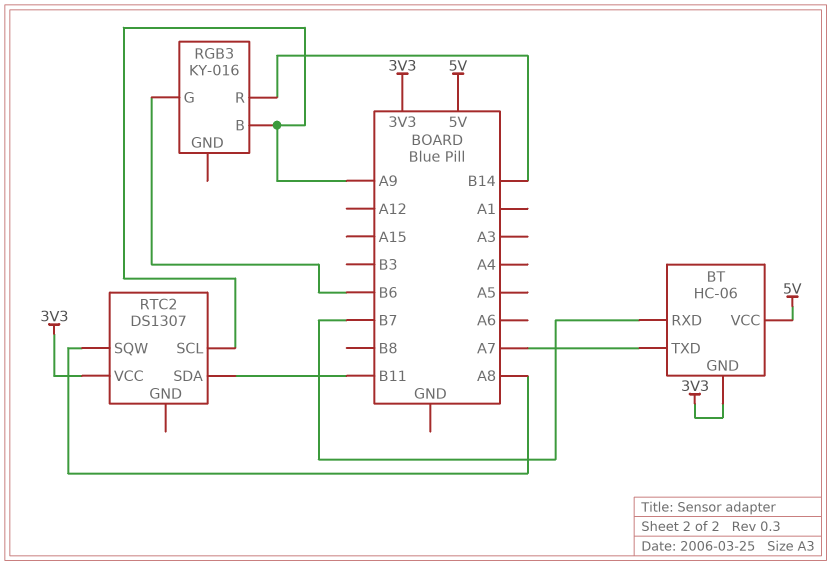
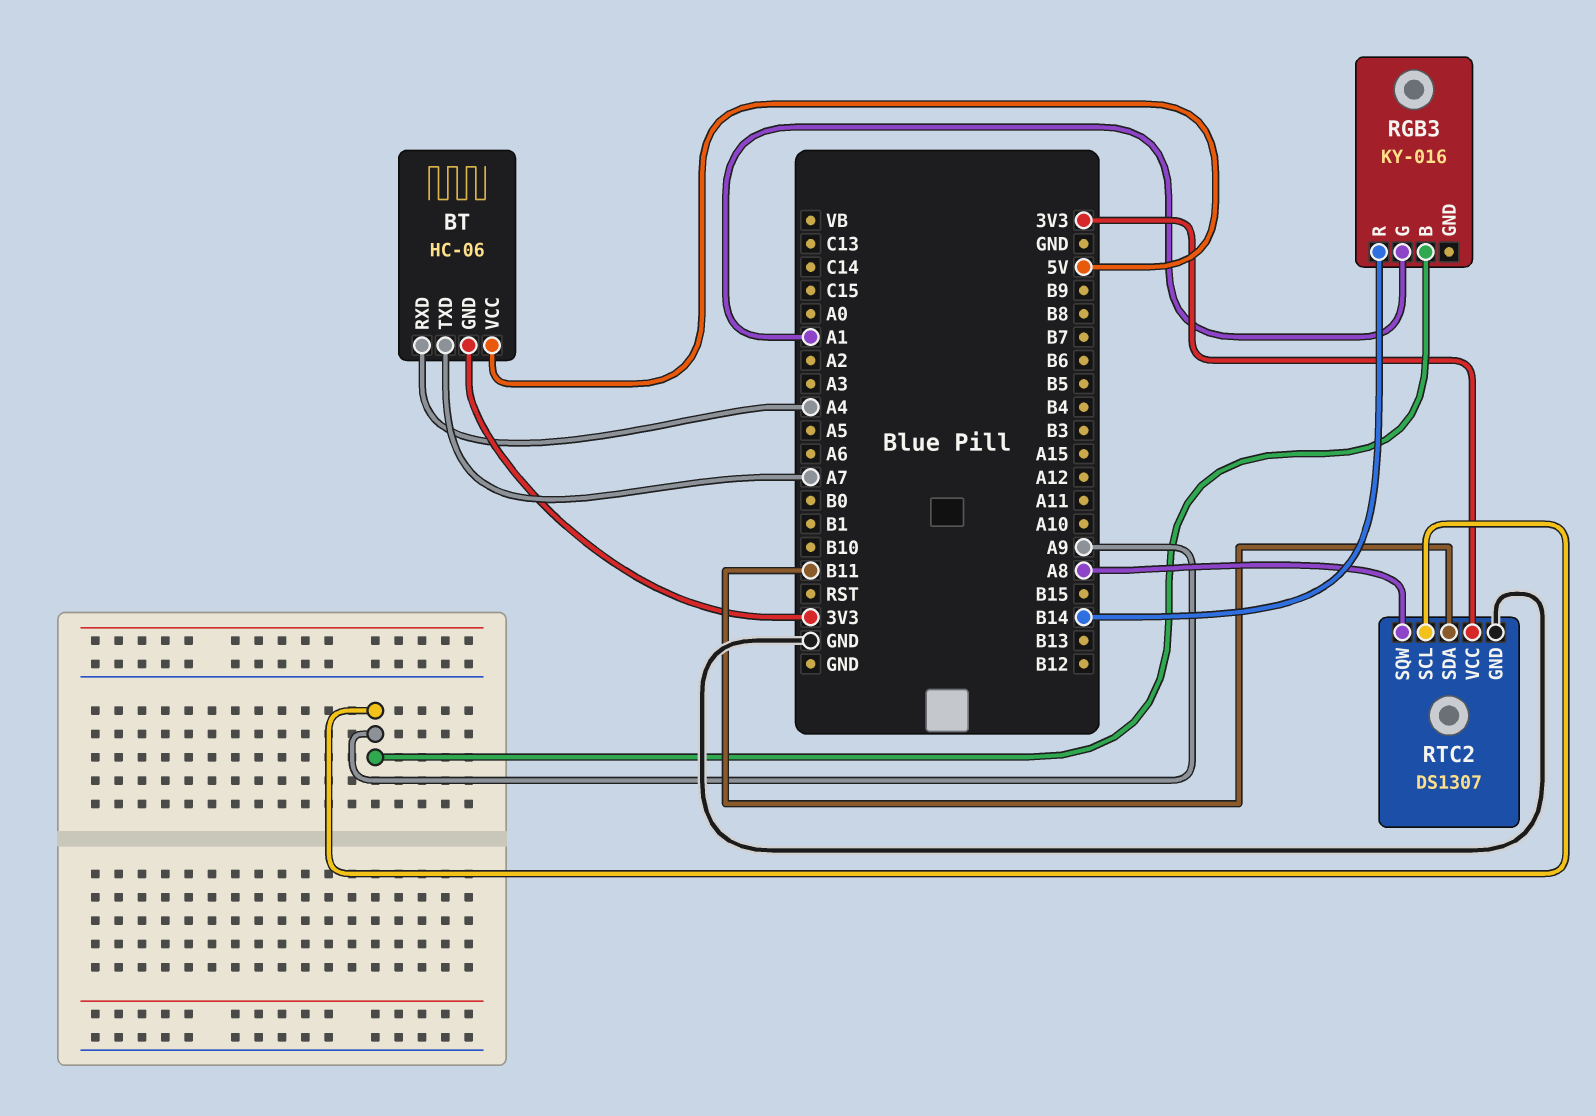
BT pin RXD: B7 -> A4
RGB3 pin G: B6 -> A1
RTC2 pin GND: none -> GND

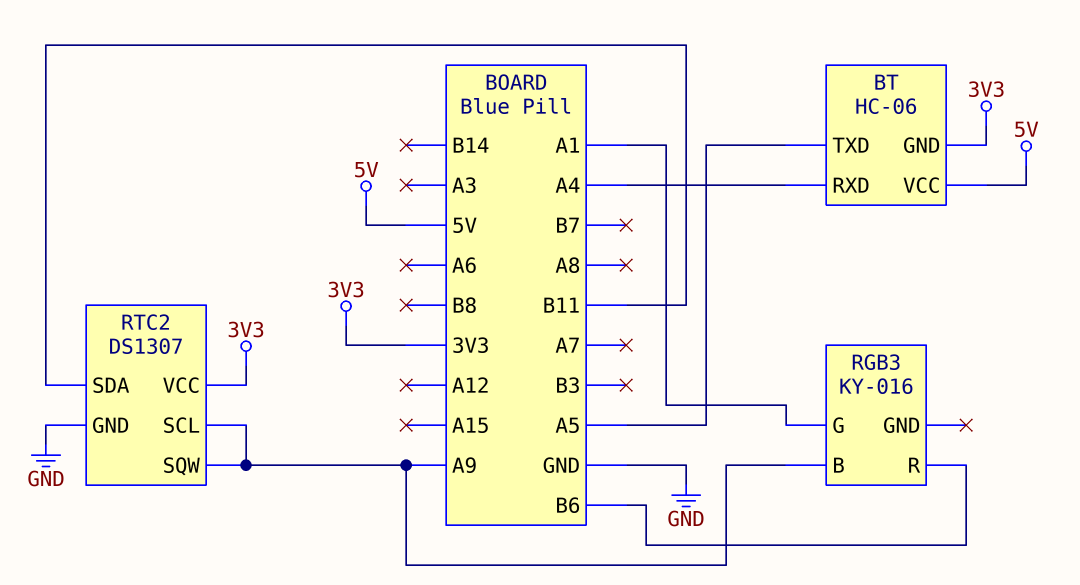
BT pin TXD: A7 -> A5
RGB3 pin R: B14 -> B6
RTC2 pin SQW: A8 -> A9

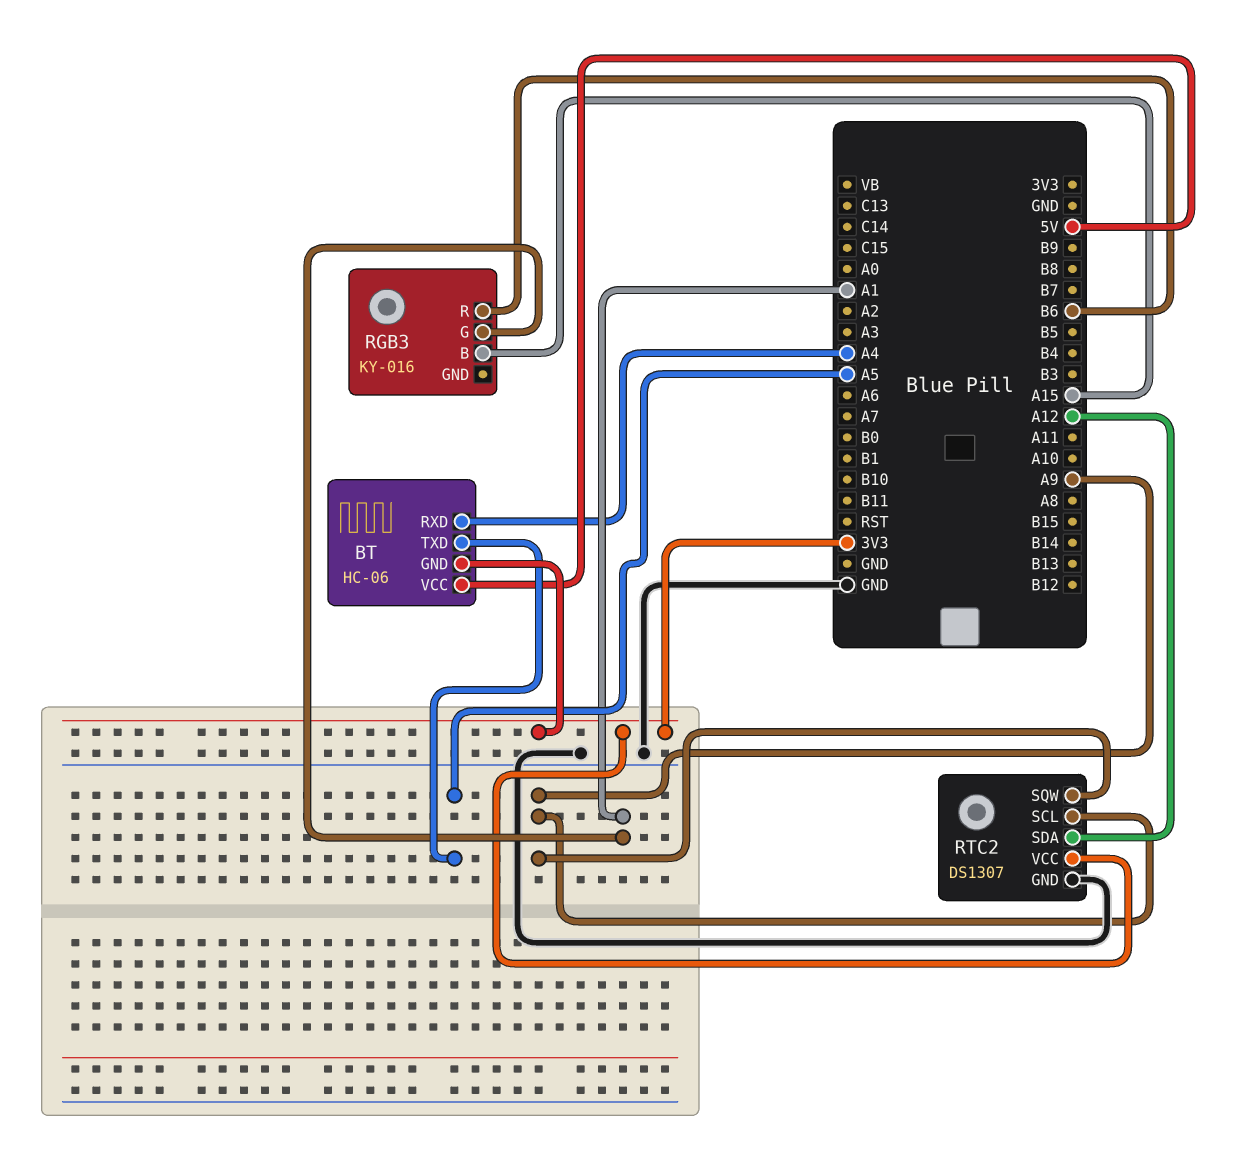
RGB3 pin B: A9 -> A15
RTC2 pin SDA: B11 -> A12

